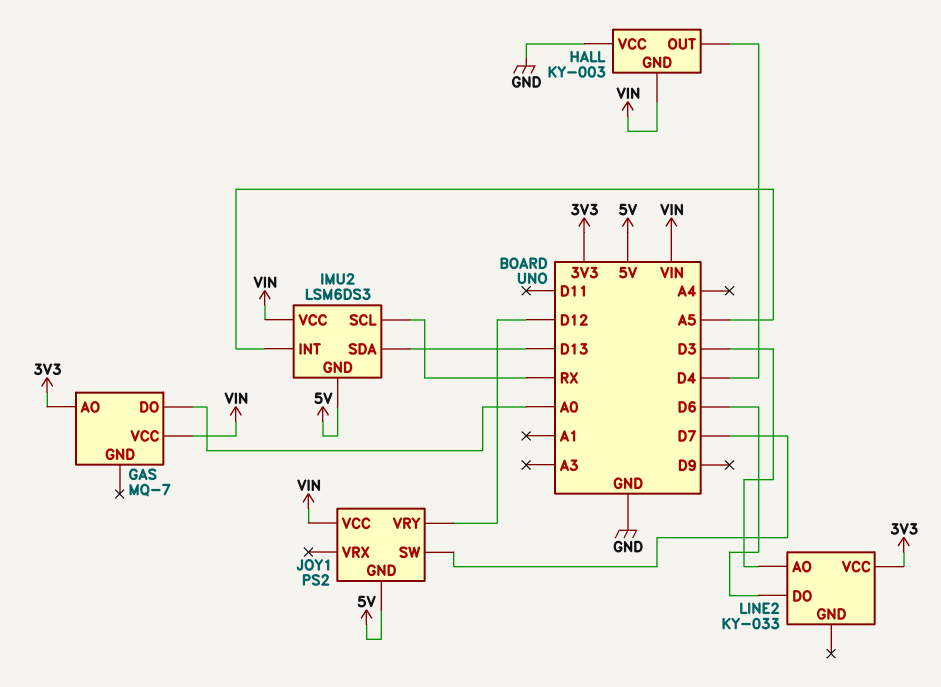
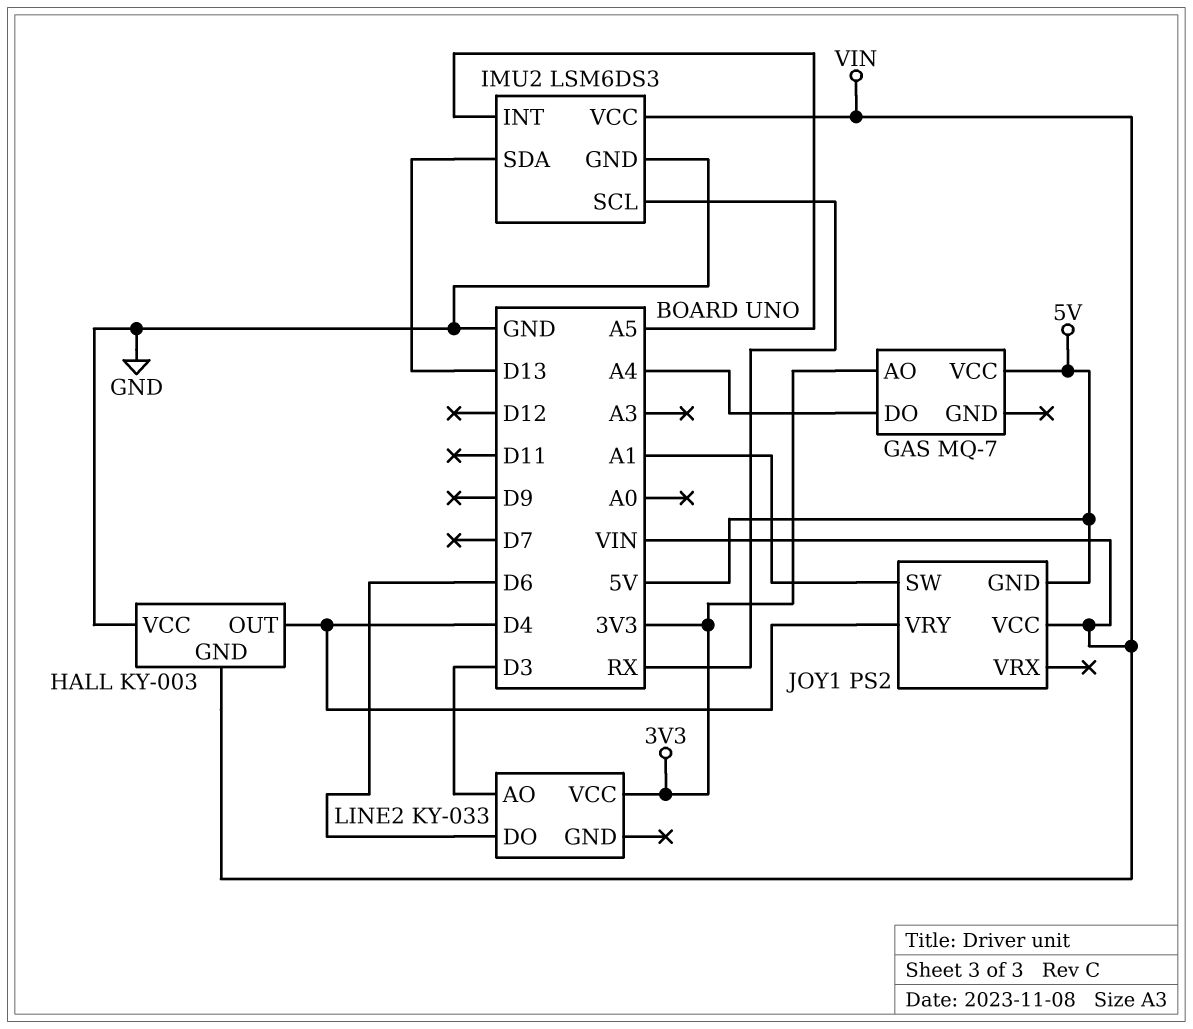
GAS pin DO: A0 -> A4
GAS pin VCC: VIN -> 5V
IMU2 pin GND: 5V -> GND
JOY1 pin SW: D7 -> A1
JOY1 pin VRY: D12 -> D4

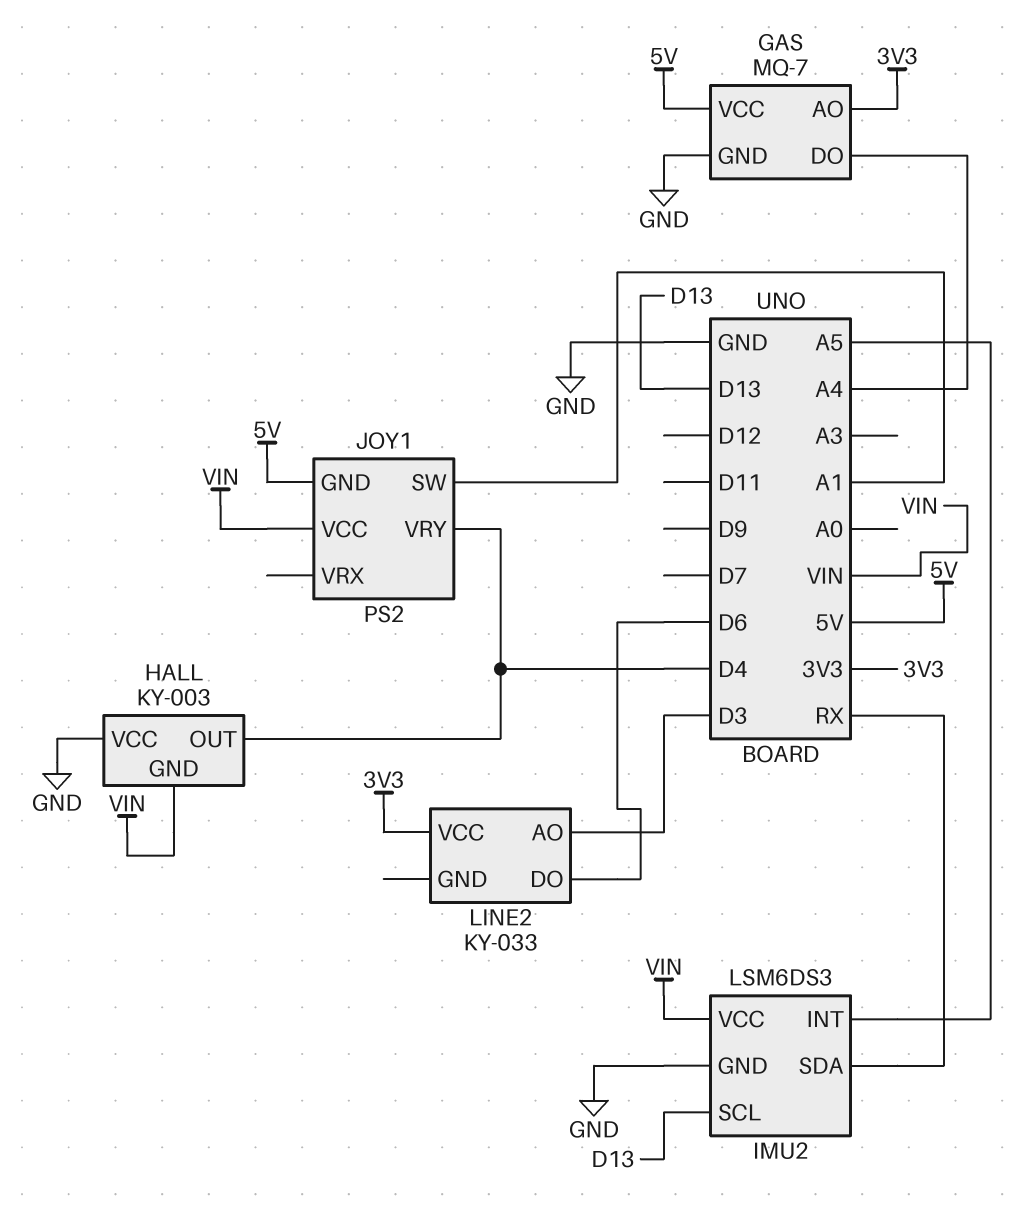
GAS pin GND: none -> GND
IMU2 pin SCL: RX -> D13
IMU2 pin SDA: D13 -> RX

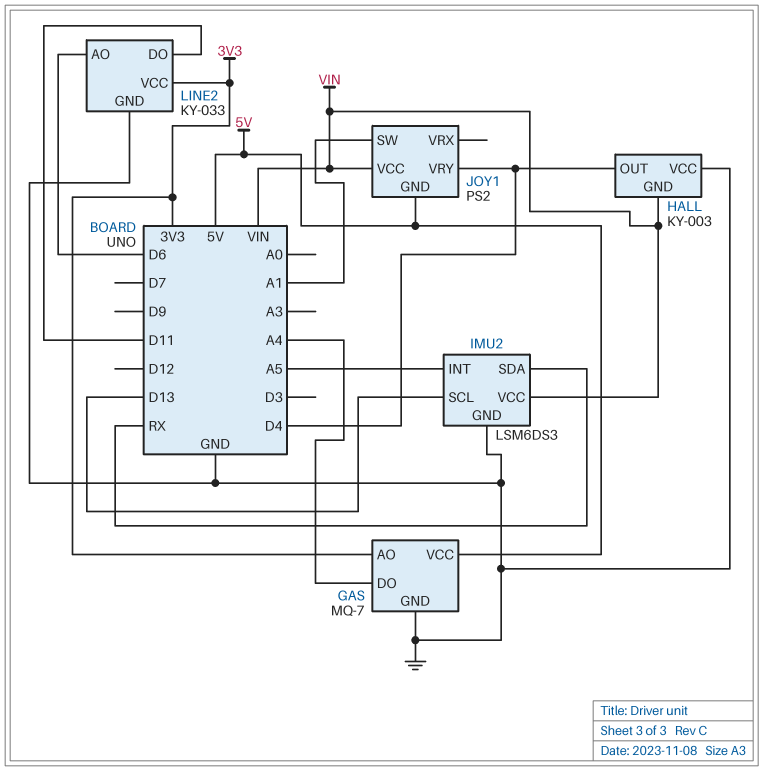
LINE2 pin AO: D3 -> D6
LINE2 pin DO: D6 -> D11
LINE2 pin GND: none -> GND

